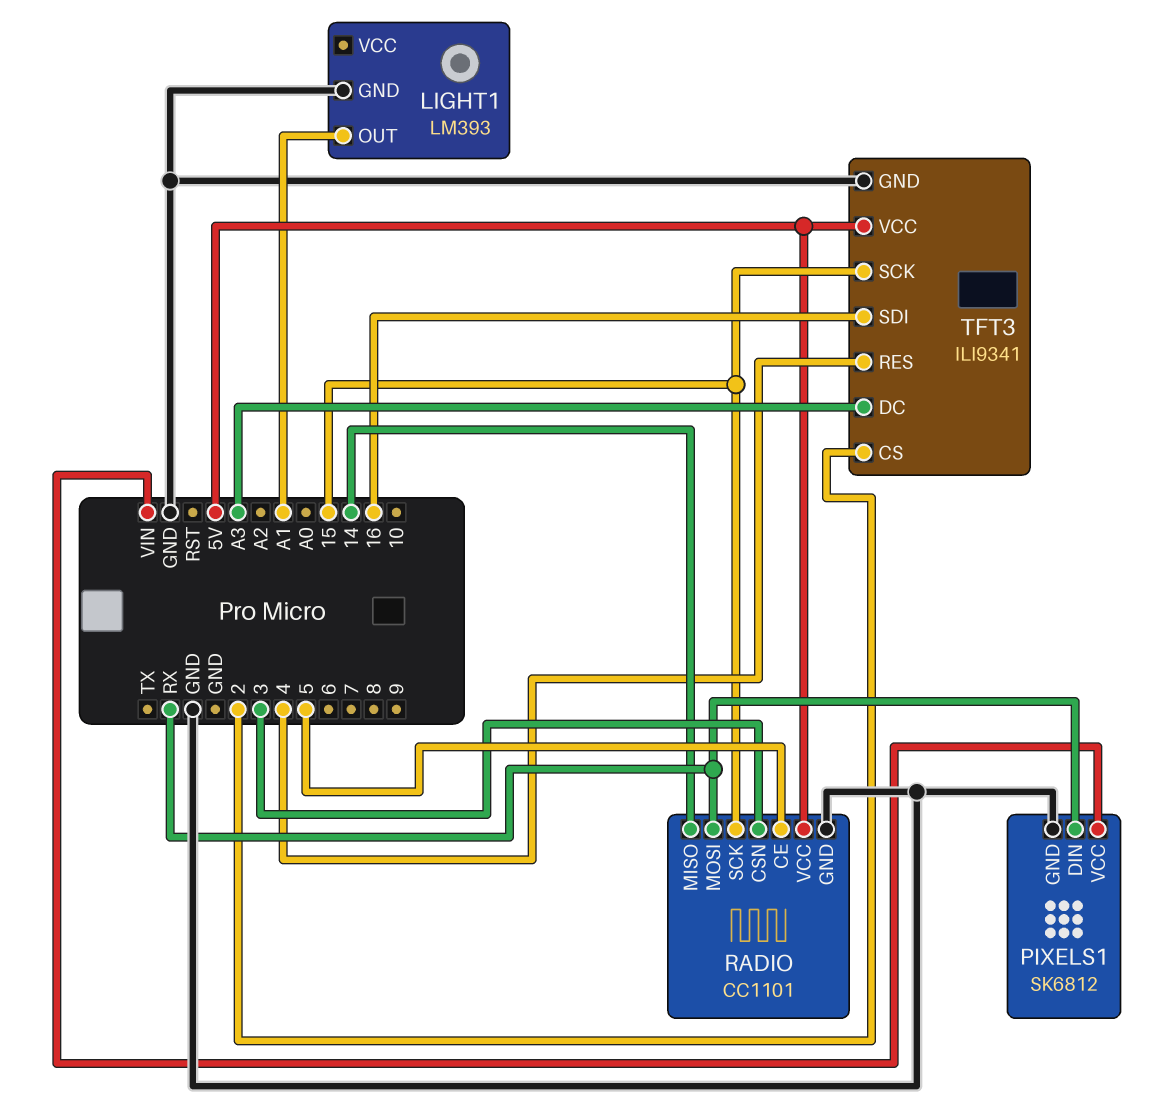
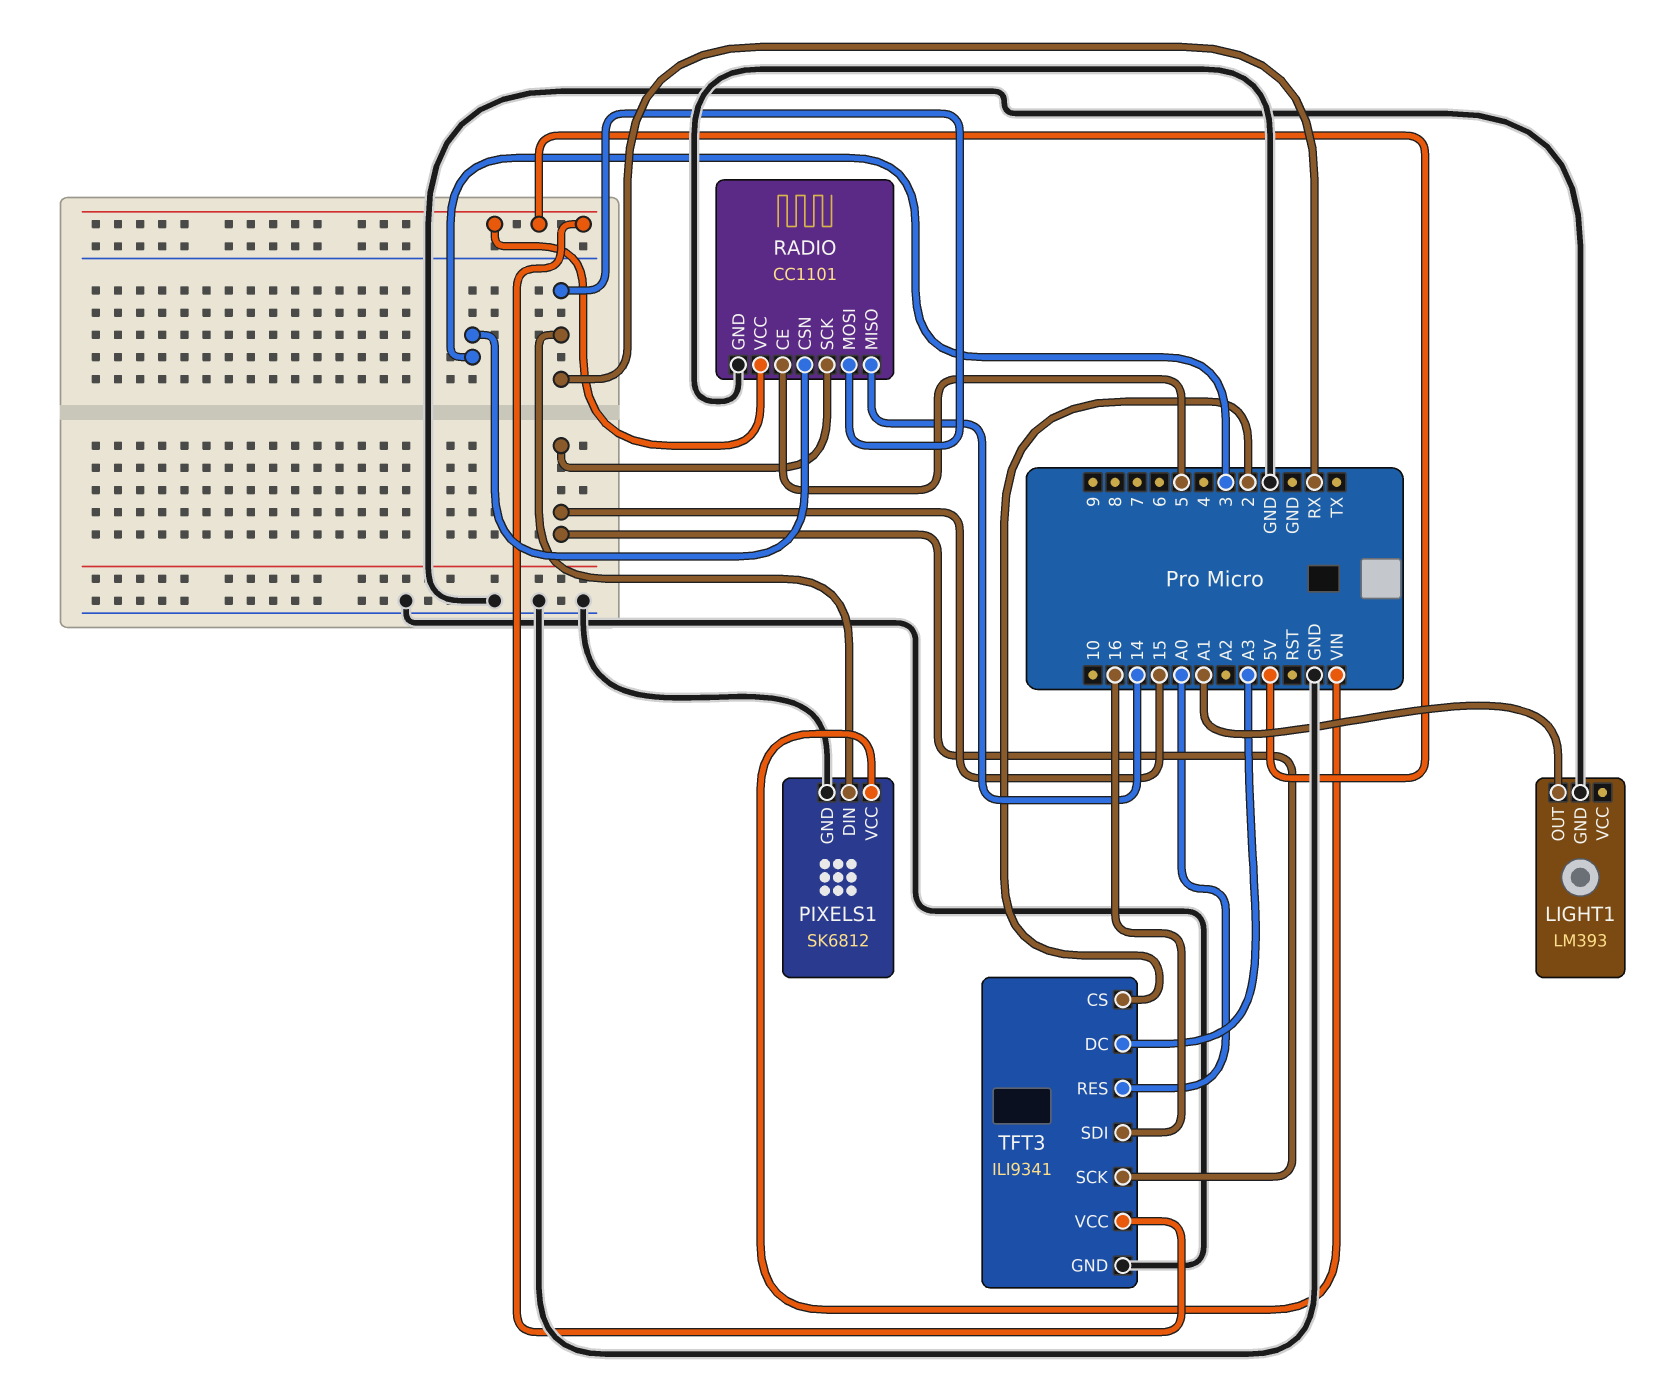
TFT3 pin RES: 4 -> A0

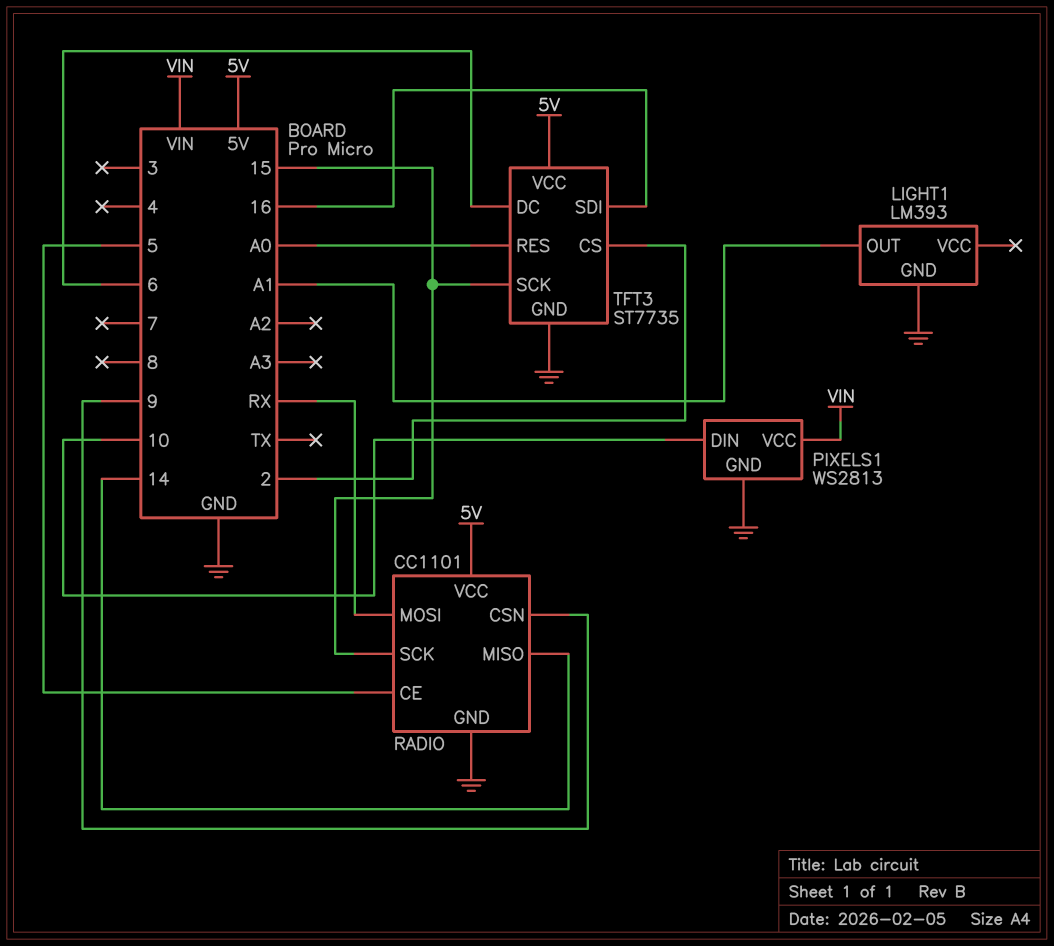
PIXELS1: SK6812 -> WS2813
PIXELS1 pin DIN: RX -> 10
RADIO pin CSN: 3 -> 9
TFT3: ILI9341 -> ST7735
TFT3 pin DC: A3 -> 6

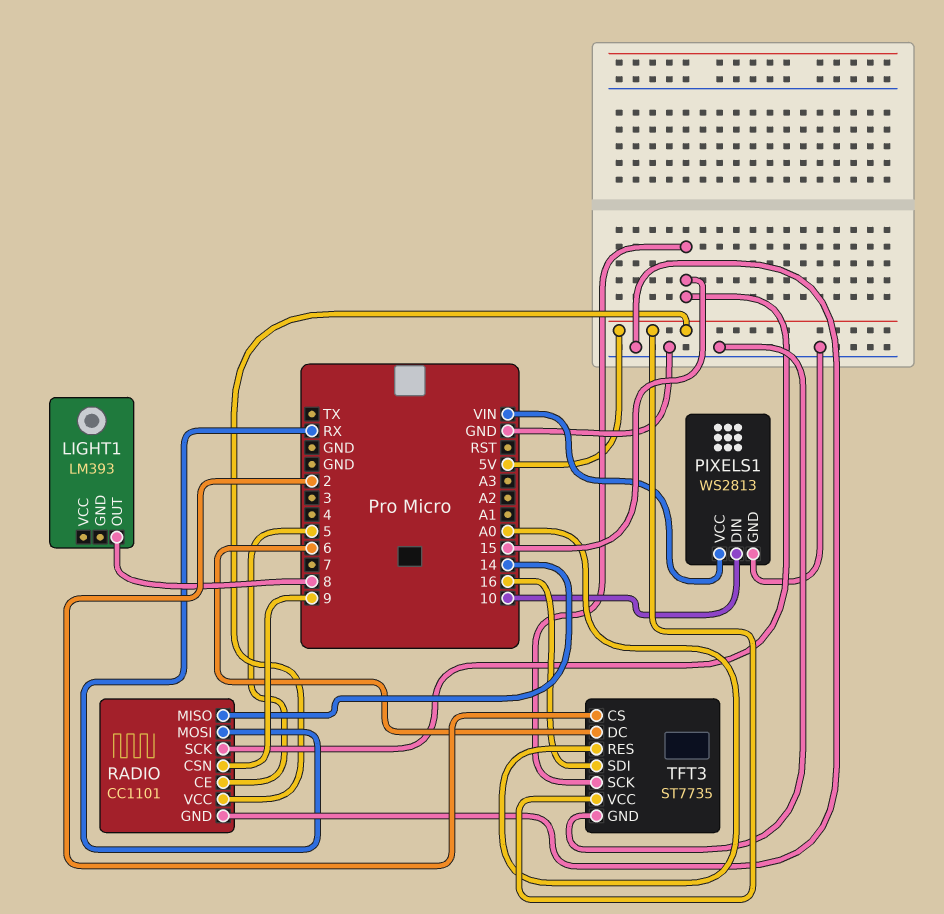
LIGHT1 pin GND: GND -> none
LIGHT1 pin OUT: A1 -> 8

